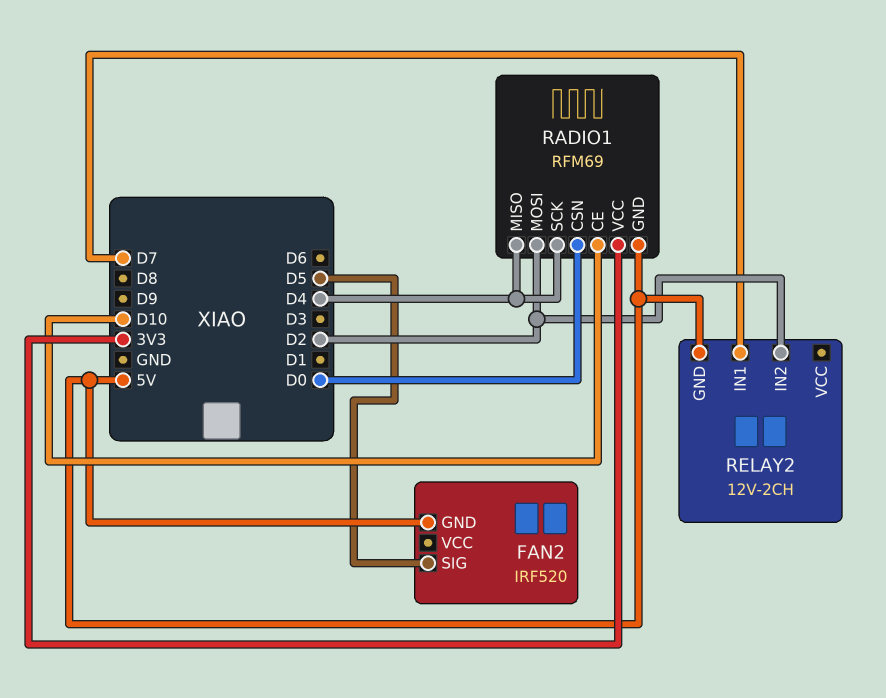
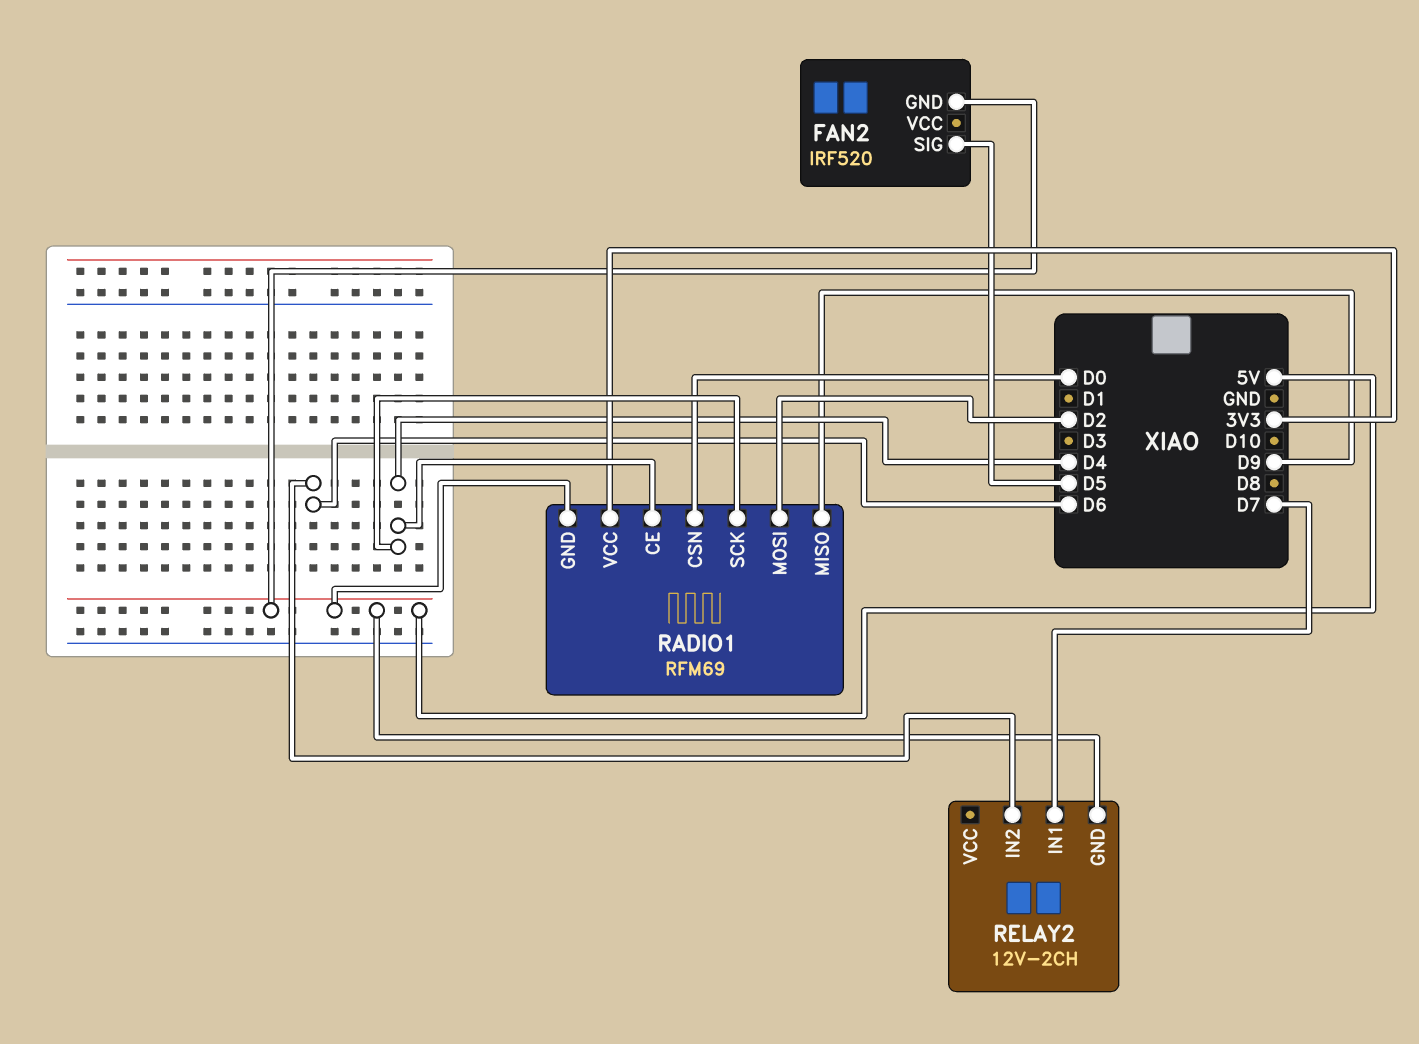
RADIO1 pin CE: D10 -> D4
RADIO1 pin MISO: D4 -> D9
RELAY2 pin IN2: D2 -> D6

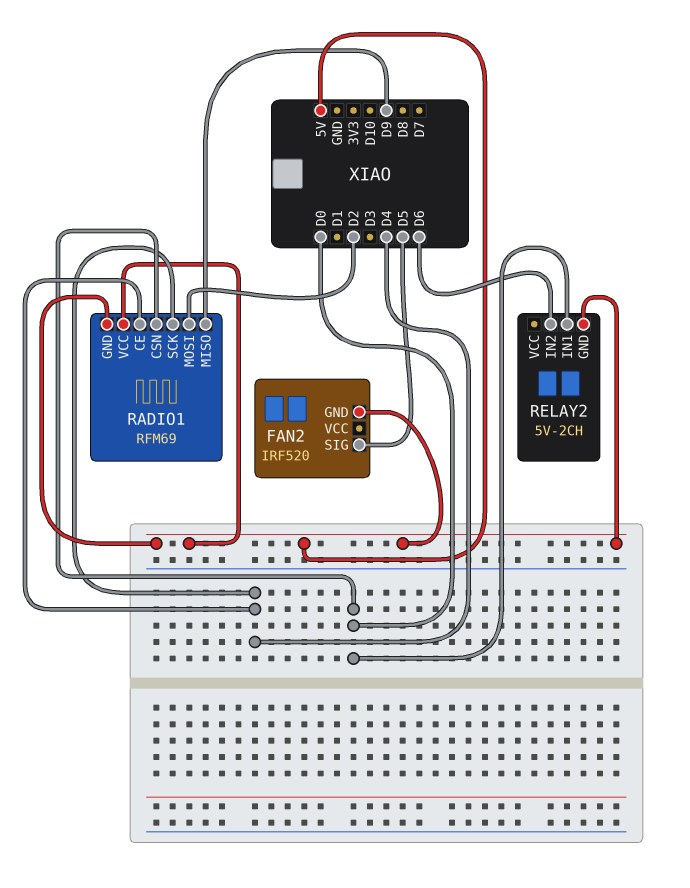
RADIO1 pin VCC: 3V3 -> 5V
RELAY2: 12V-2CH -> 5V-2CH
RELAY2 pin IN1: D7 -> D0

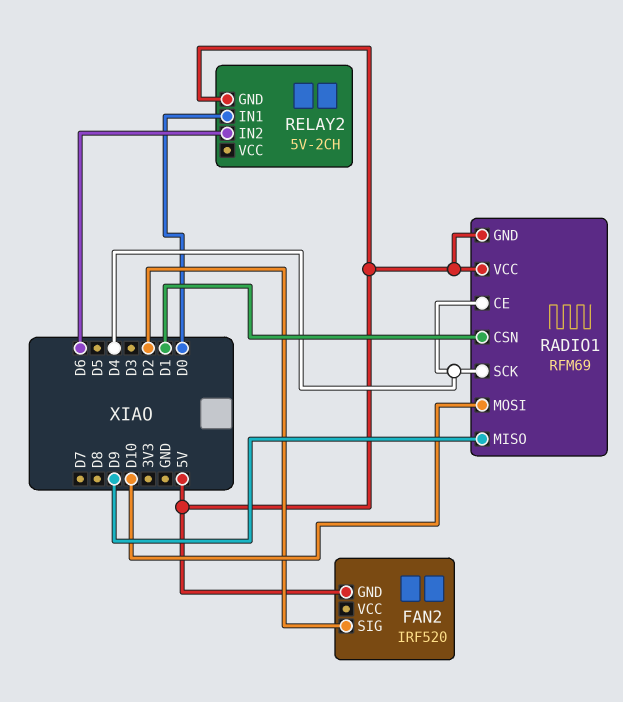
FAN2 pin SIG: D5 -> D2
RADIO1 pin CSN: D0 -> D1
RADIO1 pin MOSI: D2 -> D10

